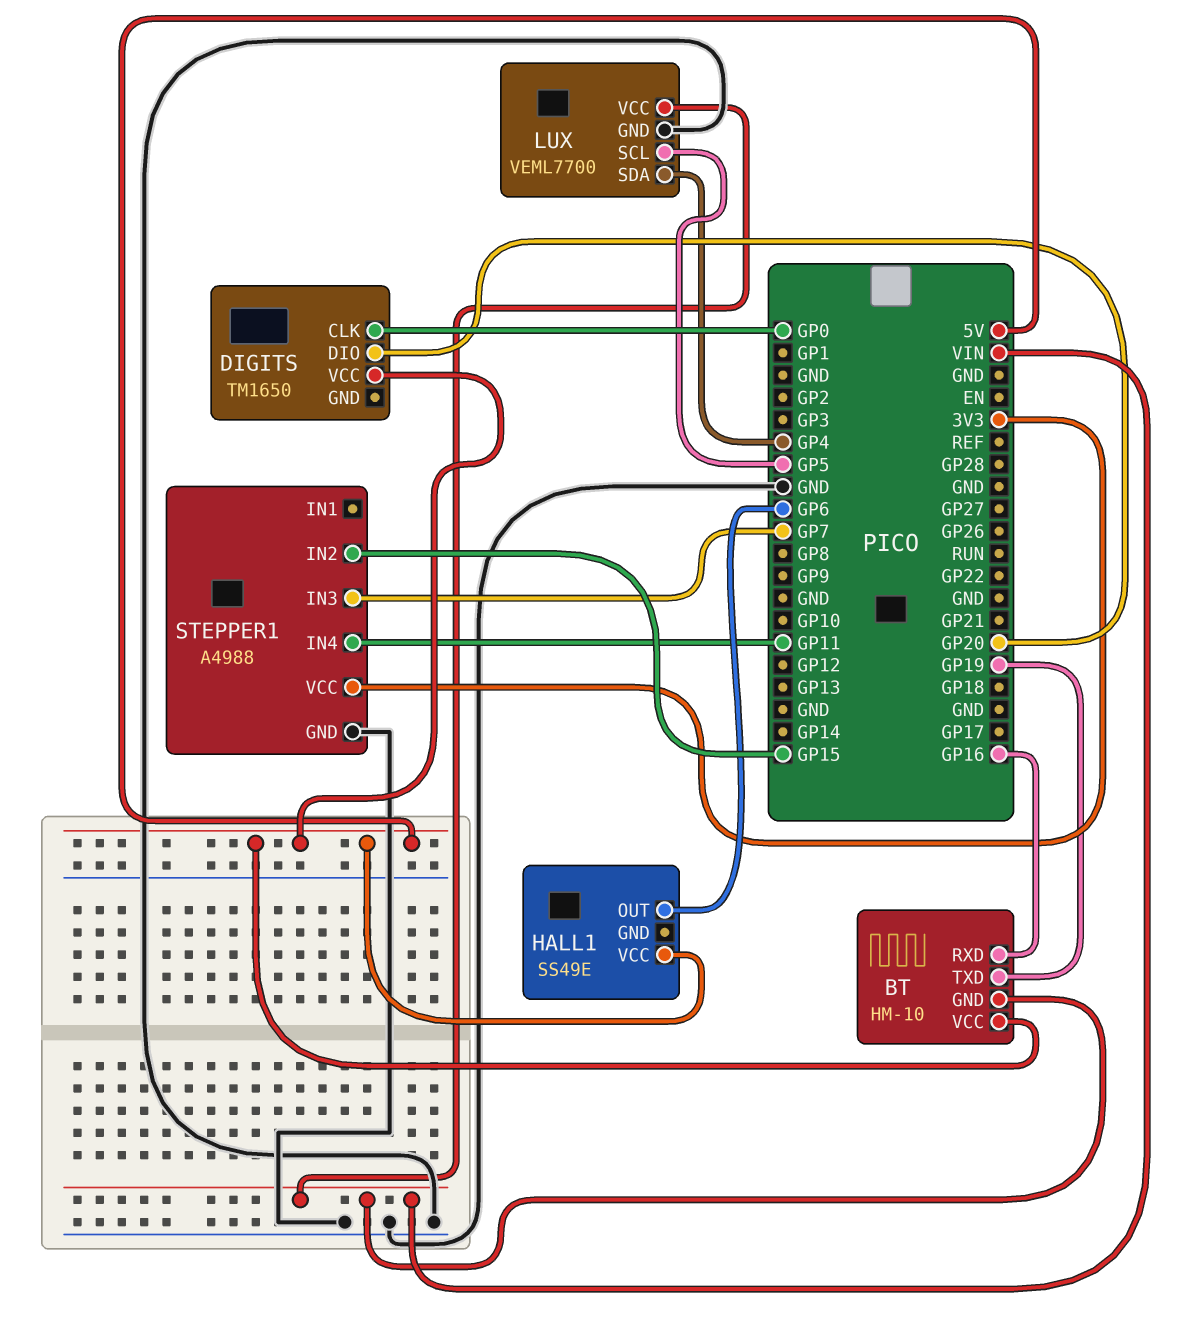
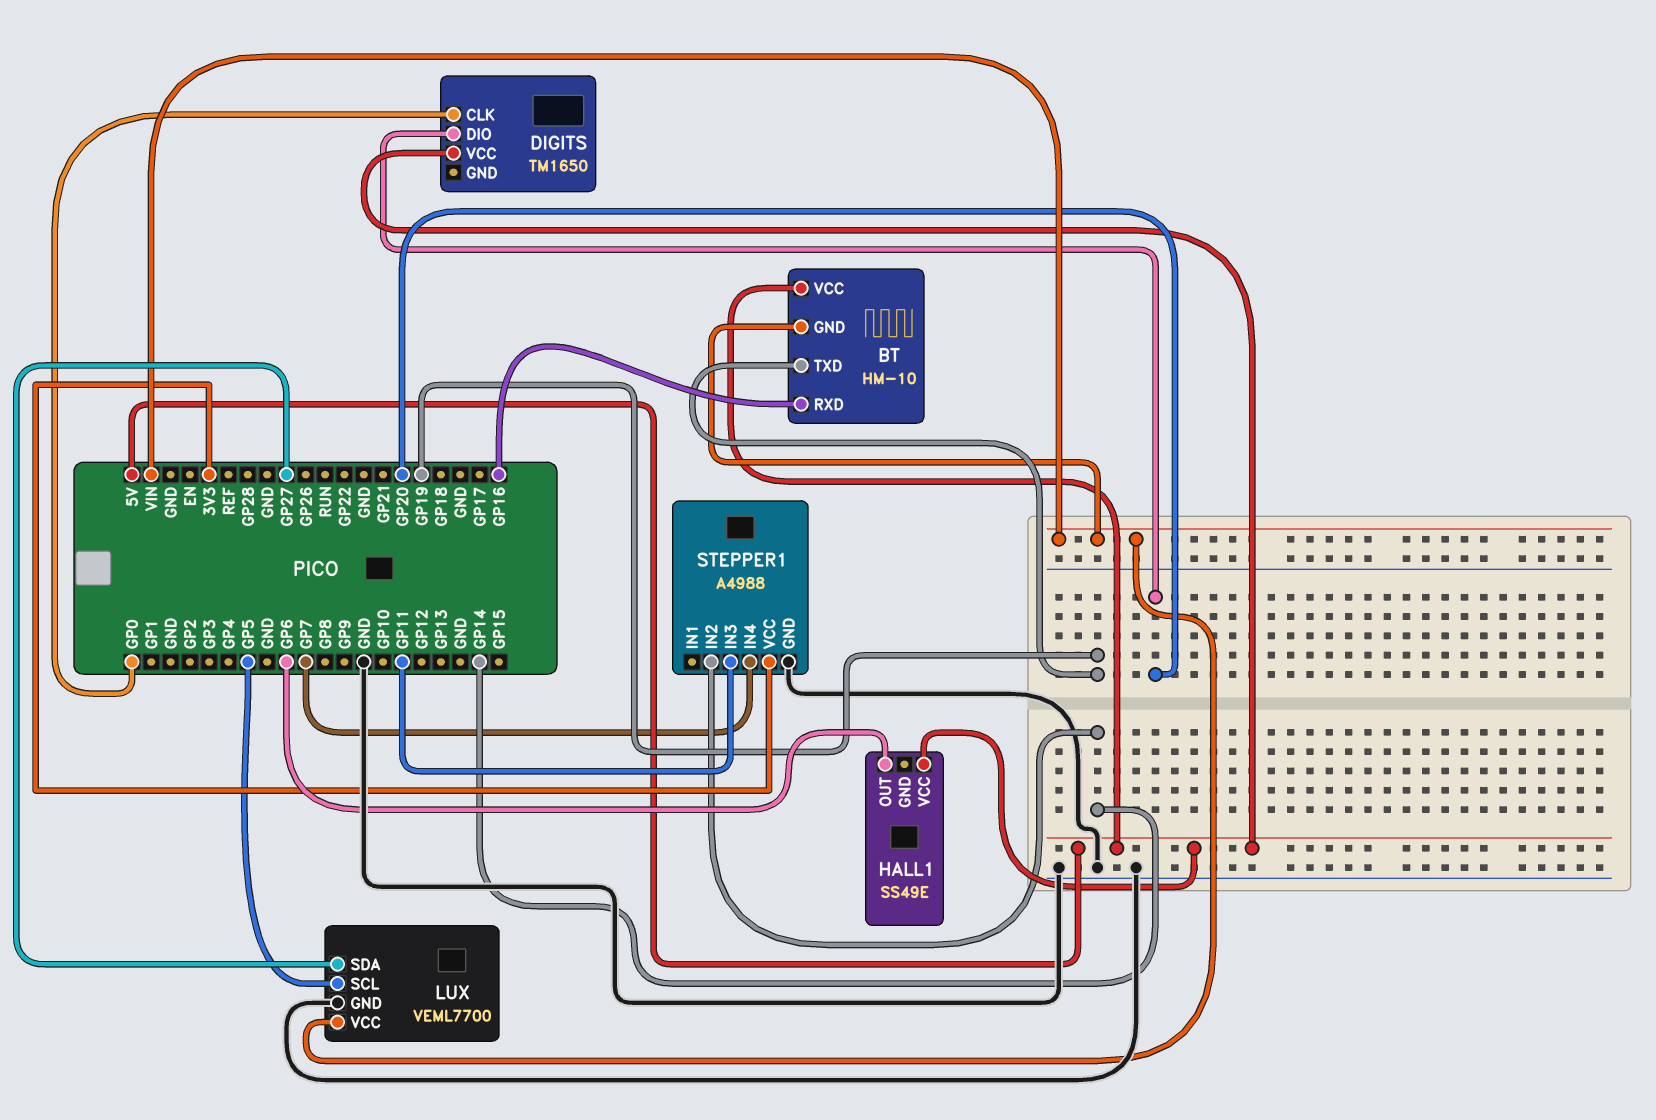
LUX pin SDA: GP4 -> GP27
STEPPER1 pin IN2: GP15 -> GP14
STEPPER1 pin IN3: GP7 -> GP11
STEPPER1 pin IN4: GP11 -> GP7

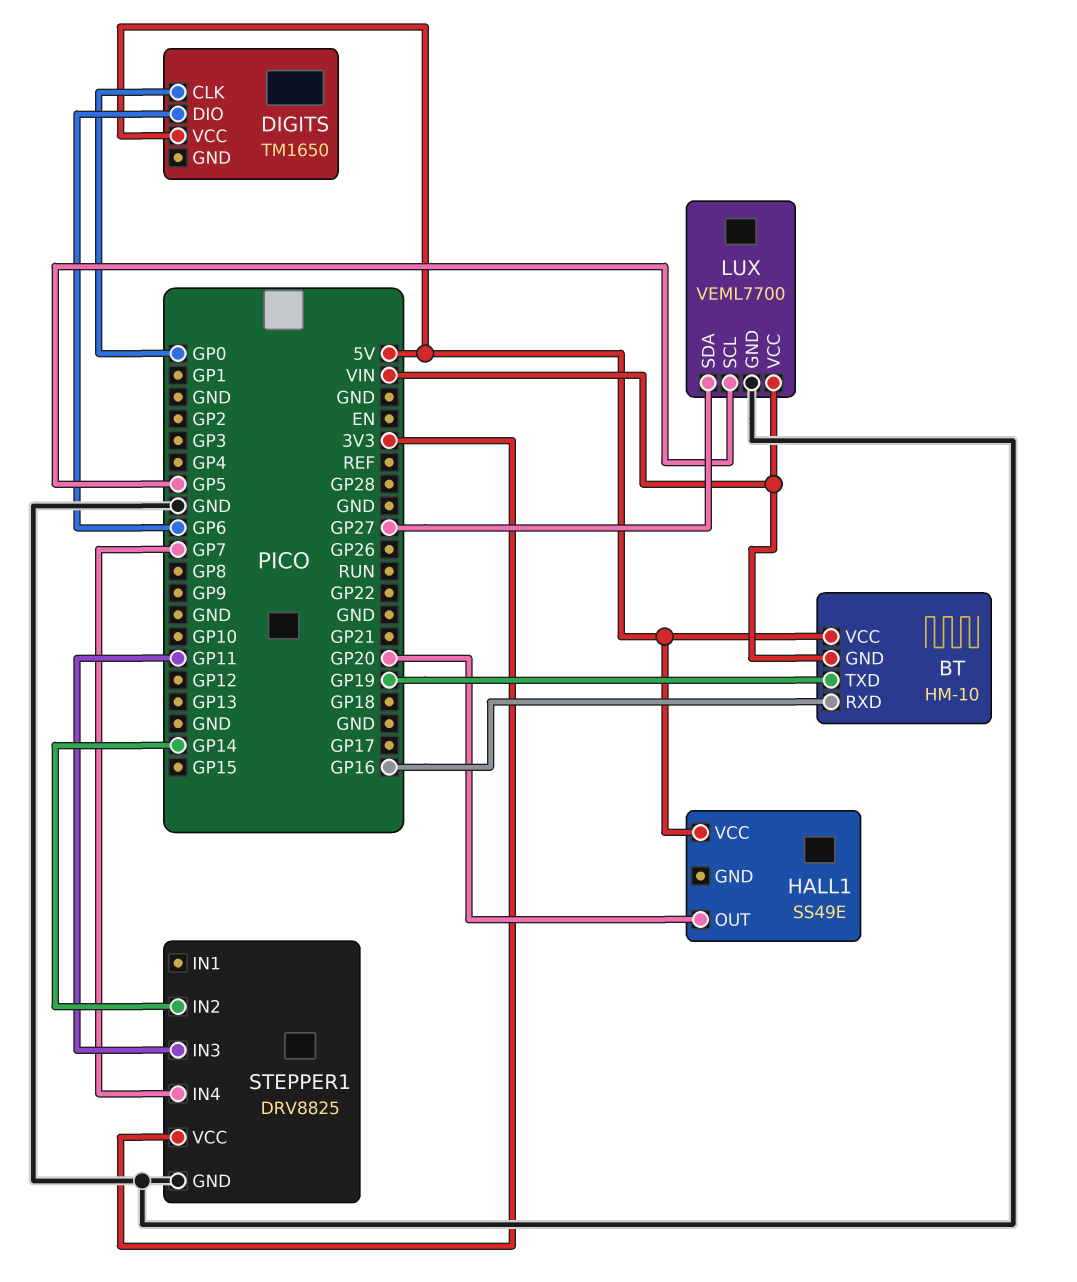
DIGITS pin DIO: GP20 -> GP6
HALL1 pin OUT: GP6 -> GP20
STEPPER1: A4988 -> DRV8825

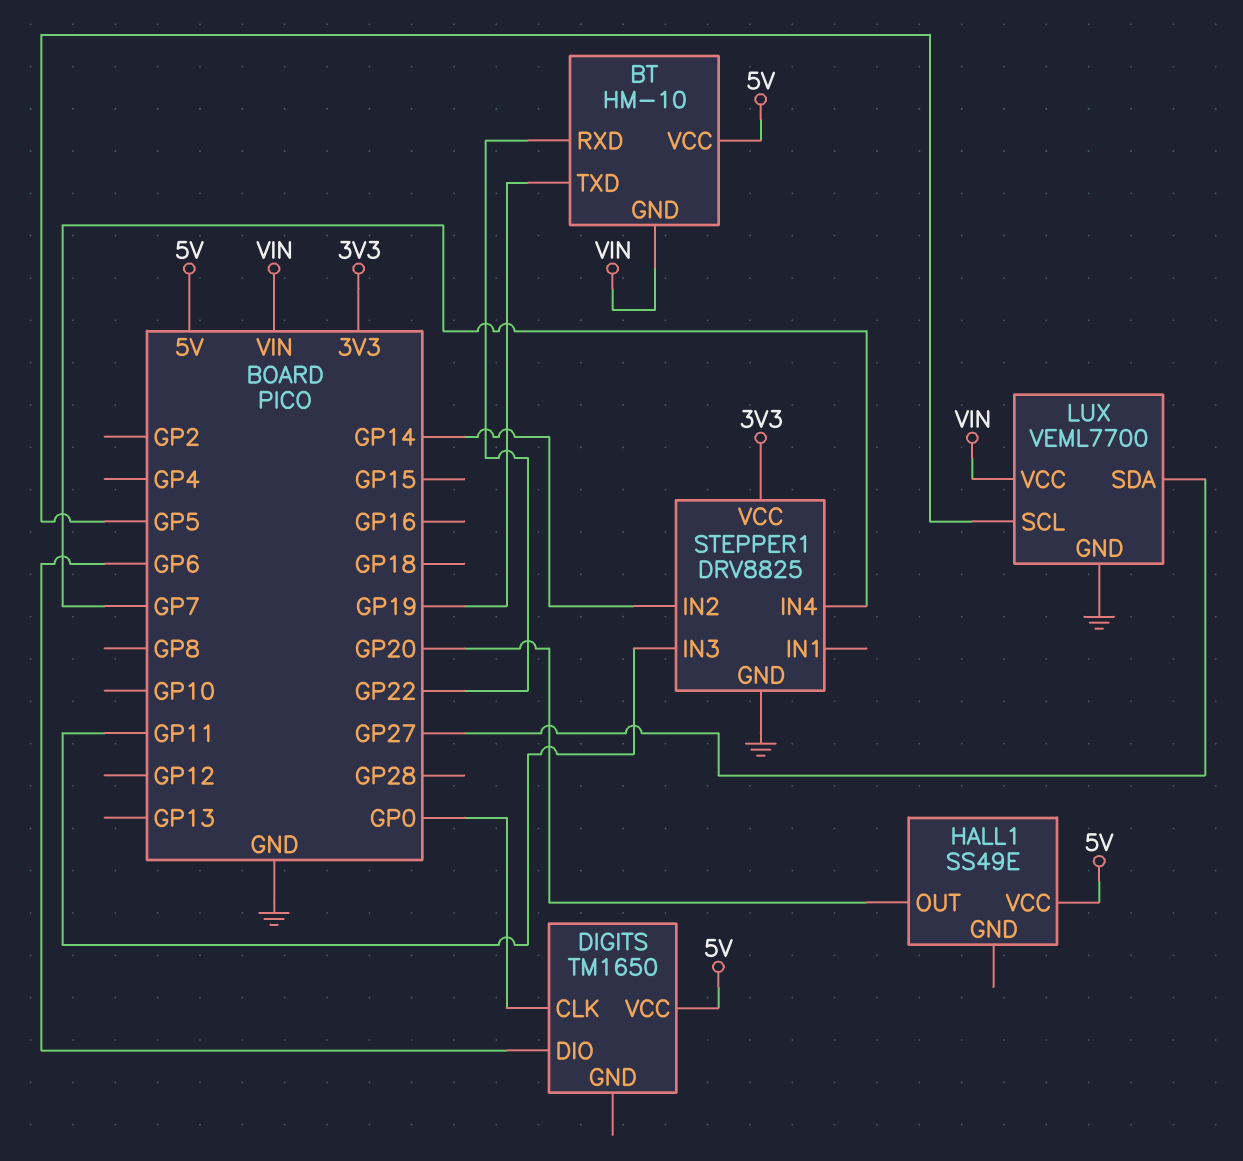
BT pin RXD: GP16 -> GP22

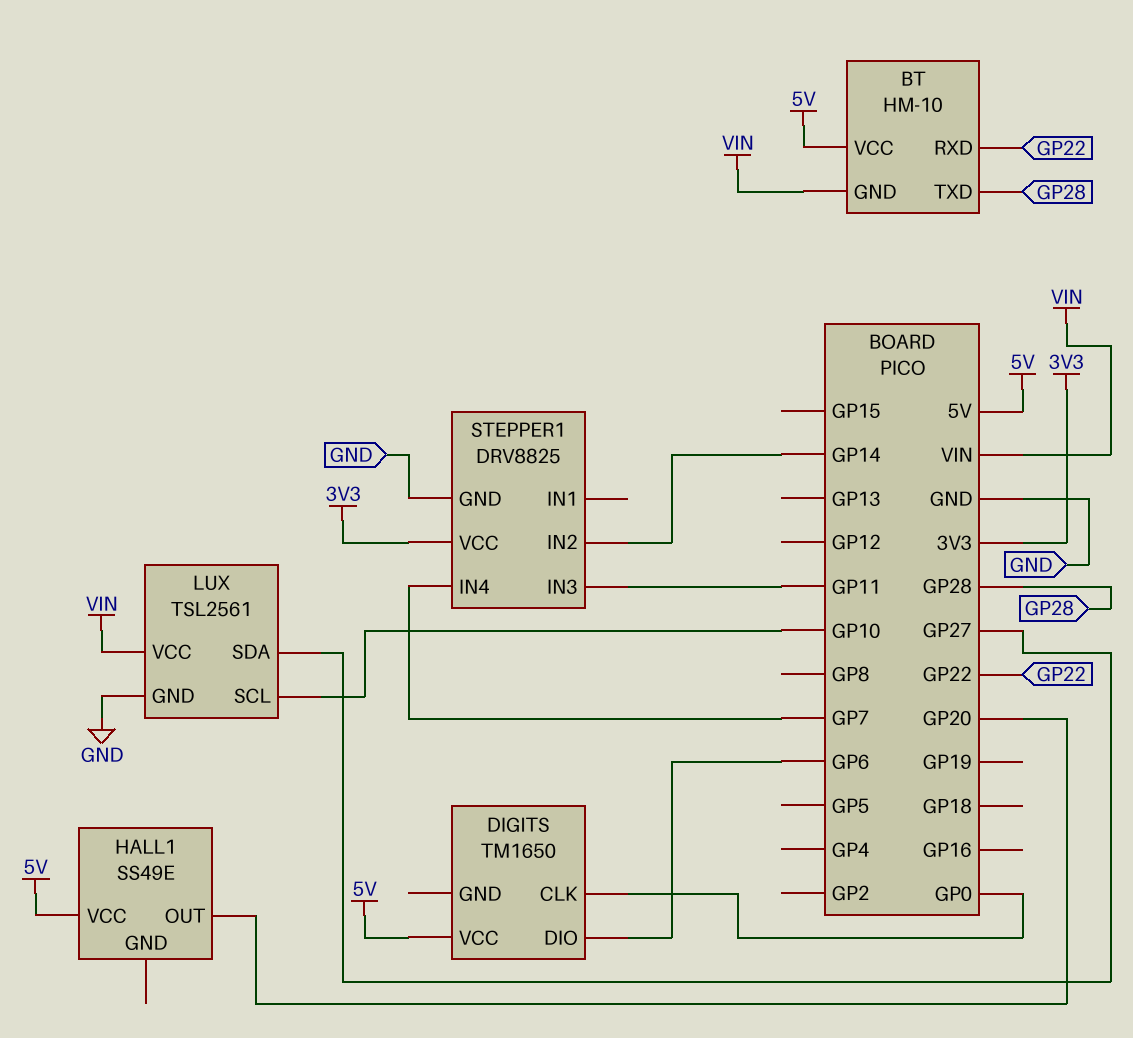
BT pin TXD: GP19 -> GP28
LUX: VEML7700 -> TSL2561
LUX pin SCL: GP5 -> GP10

